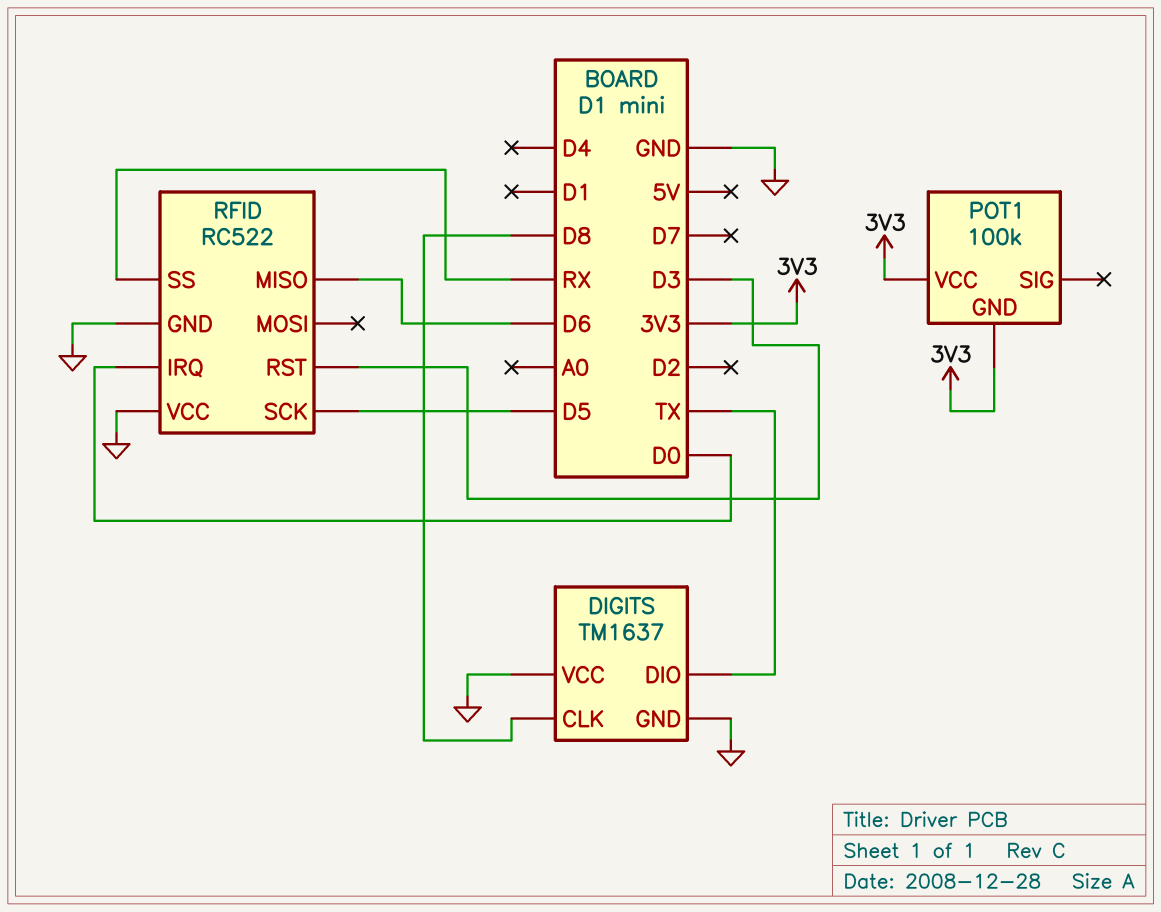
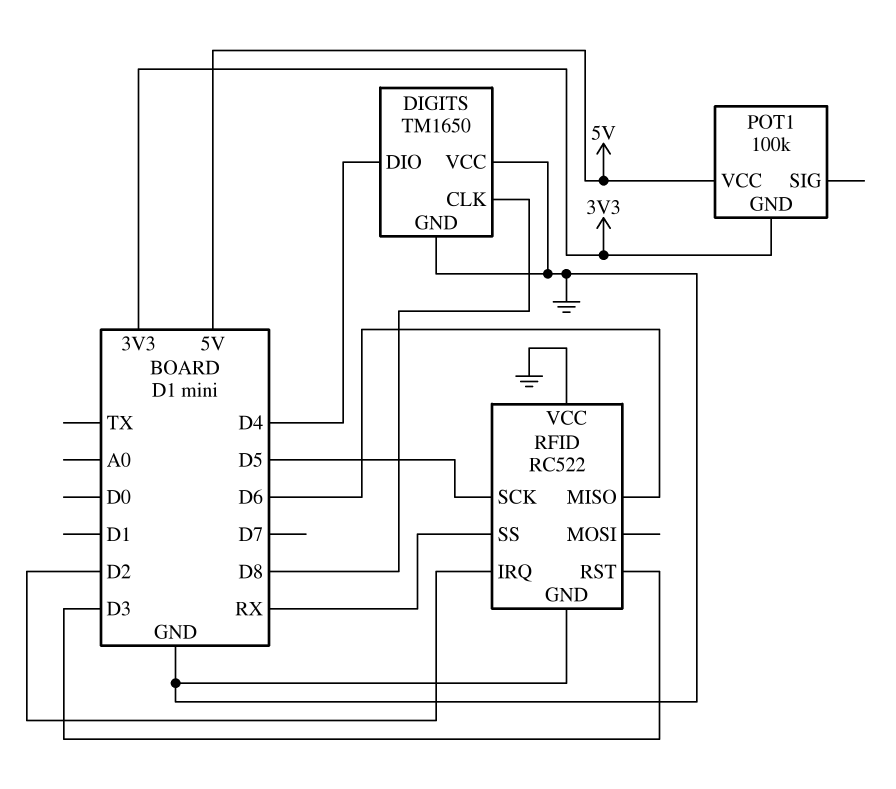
DIGITS: TM1637 -> TM1650
DIGITS pin DIO: TX -> D4
POT1 pin VCC: 3V3 -> 5V
RFID pin IRQ: D0 -> D2

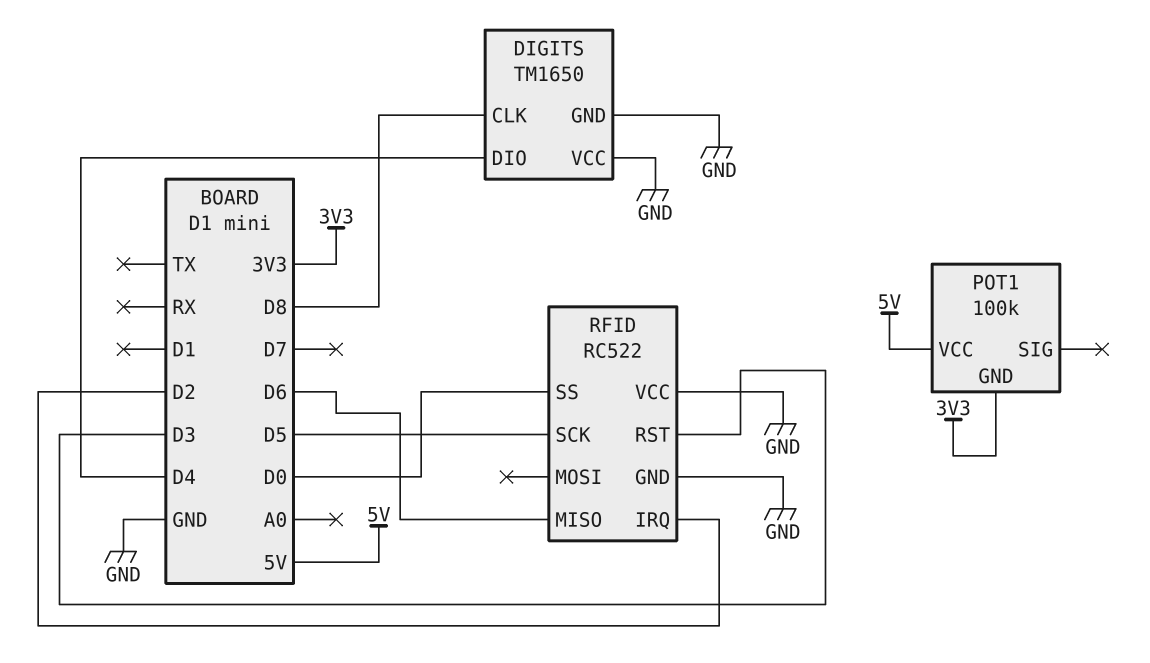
RFID pin SS: RX -> D0

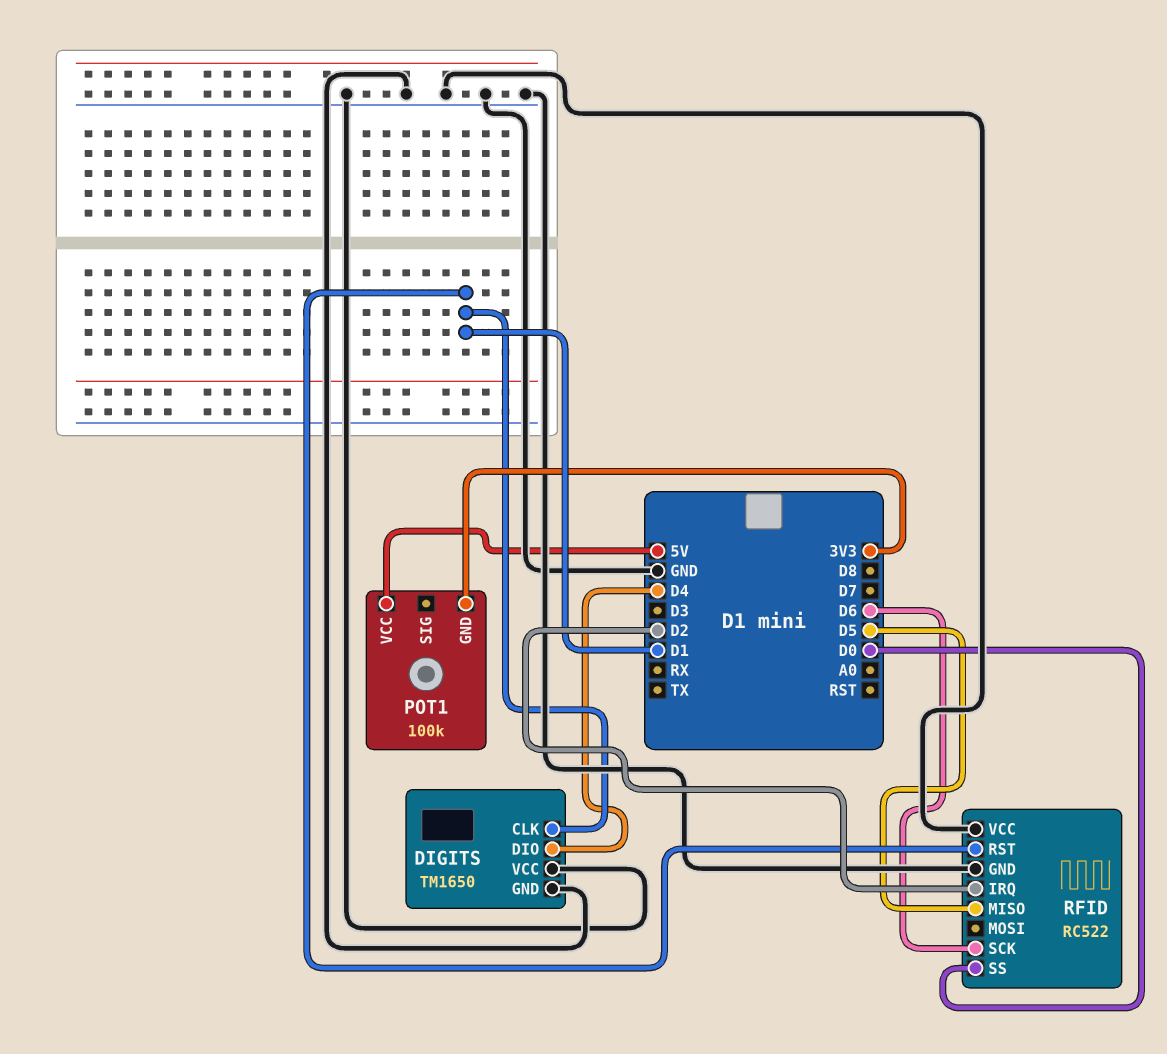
DIGITS pin CLK: D8 -> D1
RFID pin MISO: D6 -> D5
RFID pin RST: D3 -> D1
RFID pin SCK: D5 -> D6

